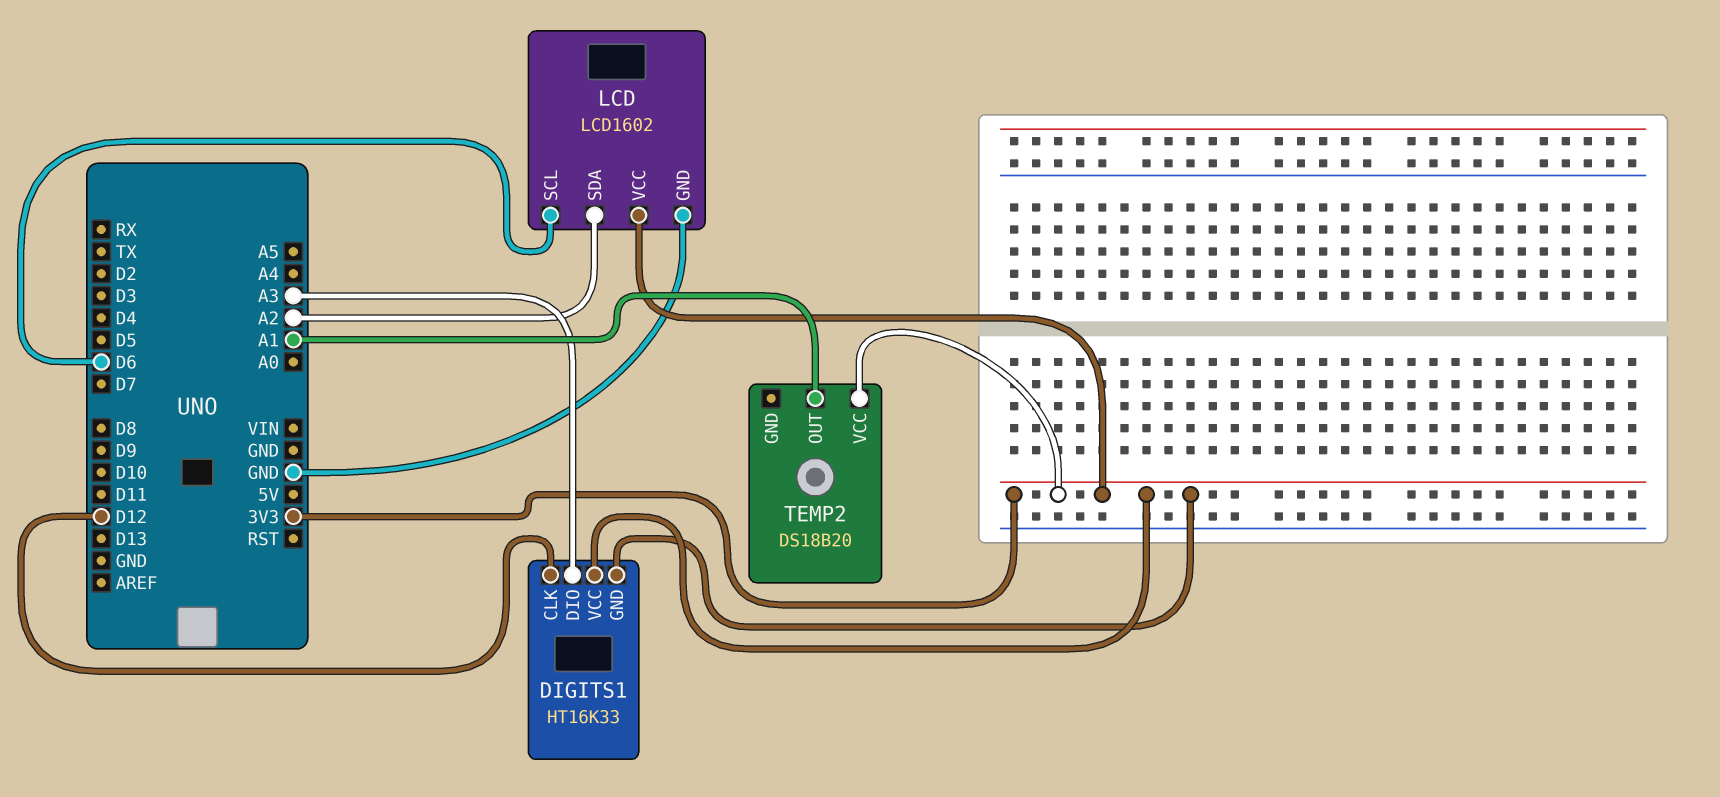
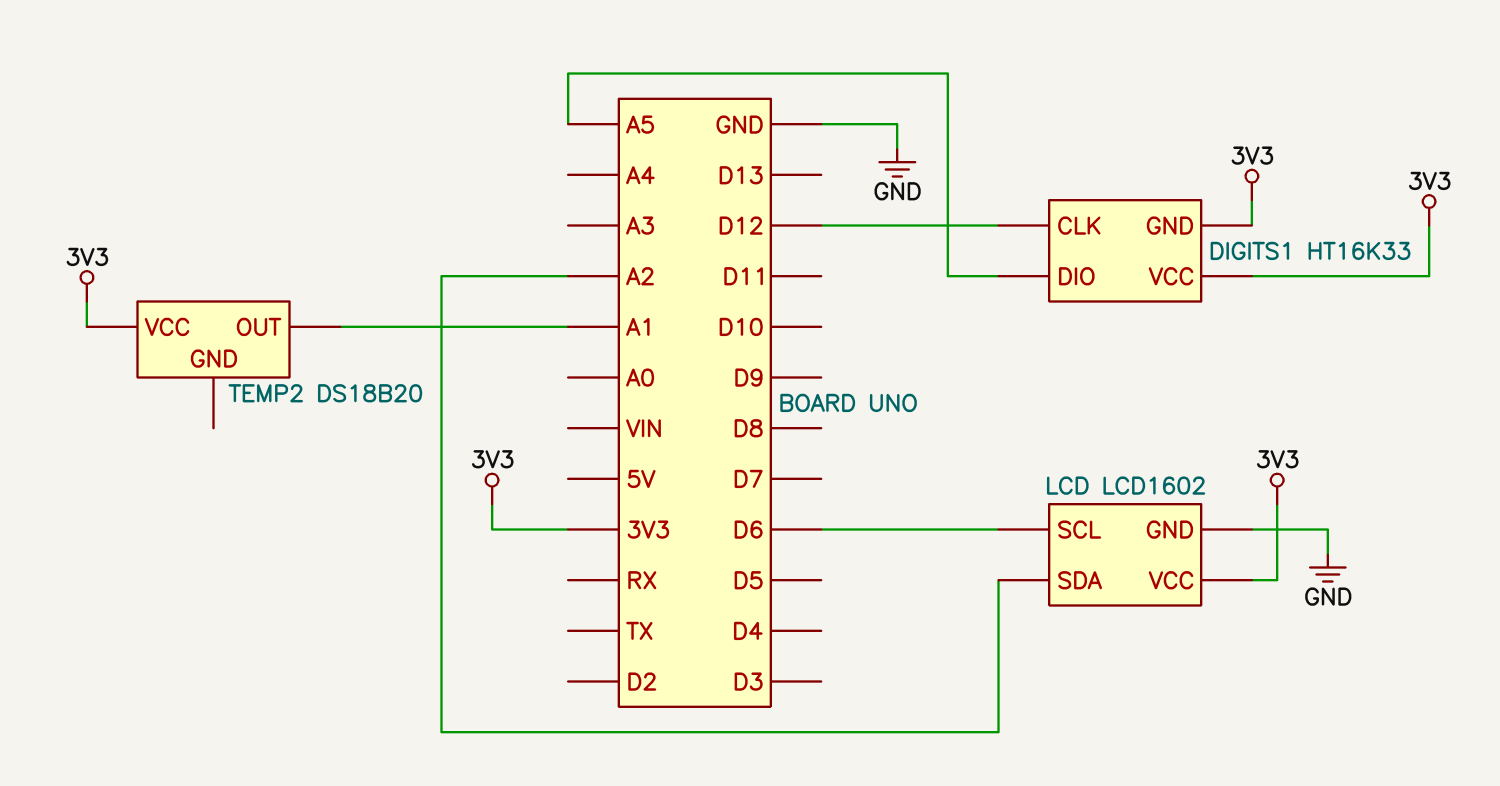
DIGITS1 pin DIO: A3 -> A5

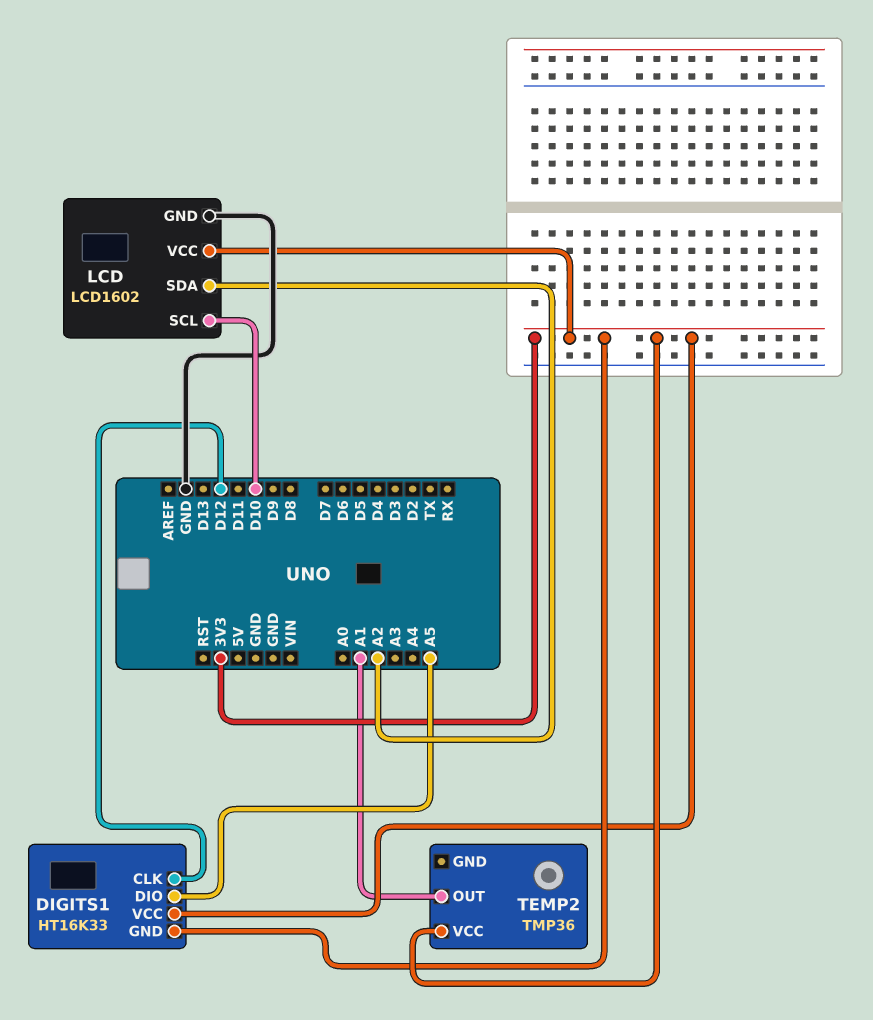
LCD pin SCL: D6 -> D10
TEMP2: DS18B20 -> TMP36

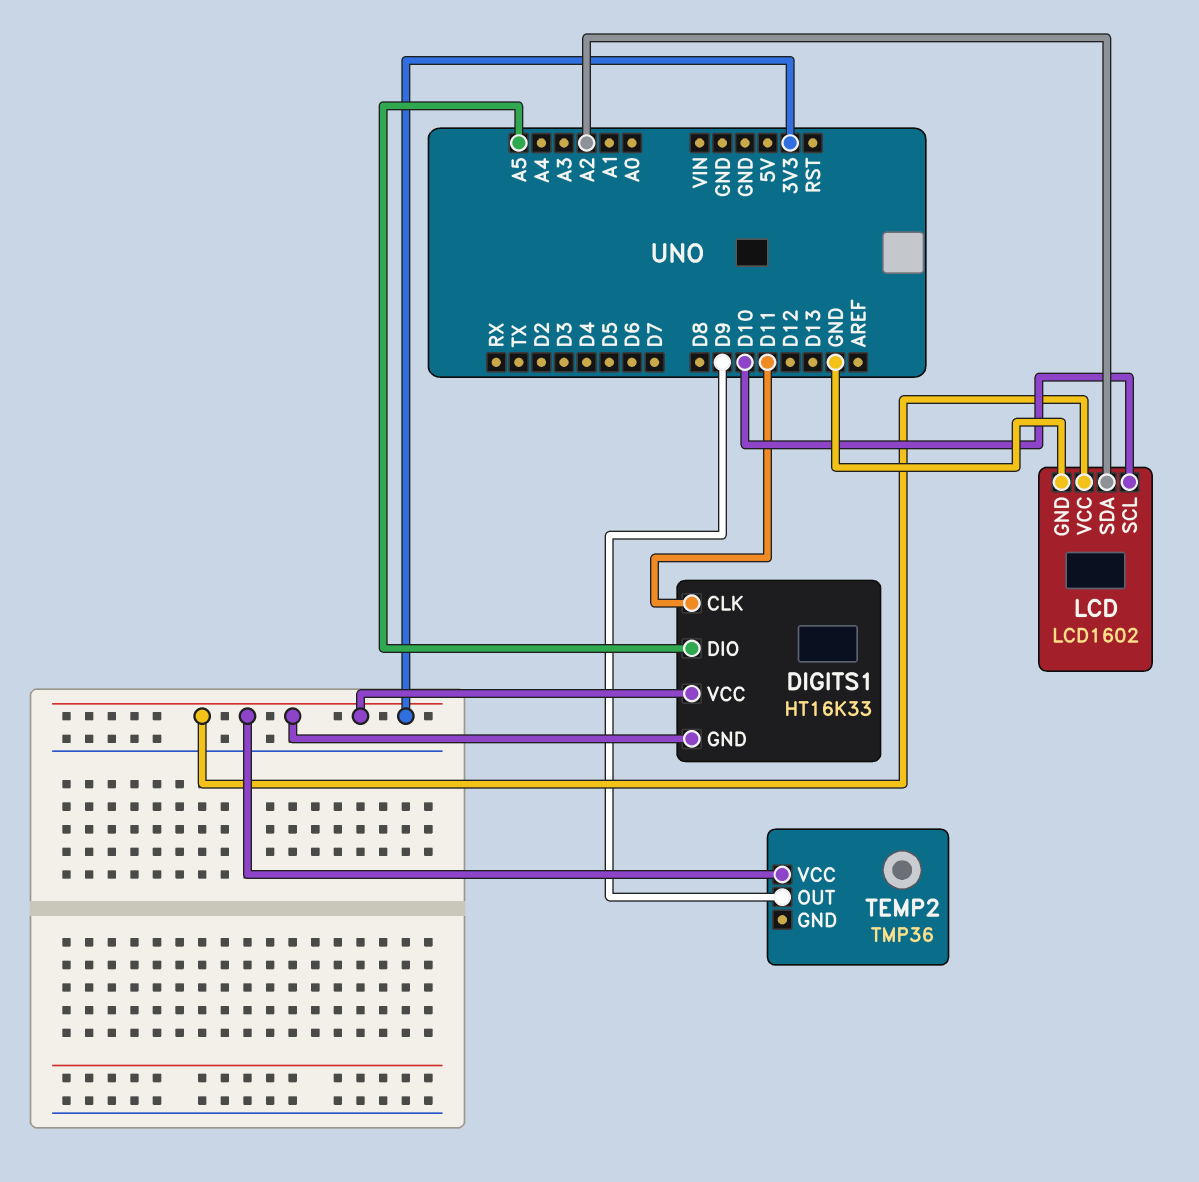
DIGITS1 pin CLK: D12 -> D11
TEMP2 pin OUT: A1 -> D9

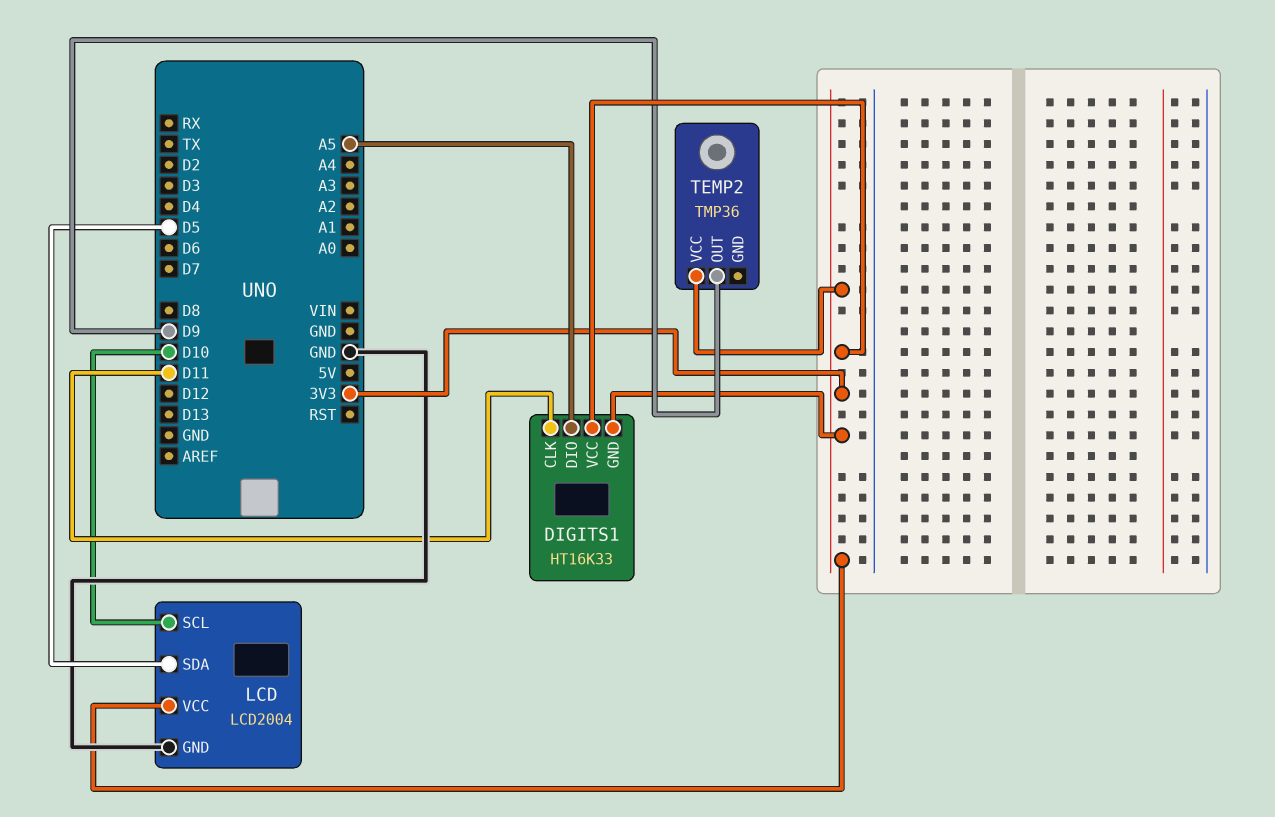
LCD: LCD1602 -> LCD2004
LCD pin SDA: A2 -> D5

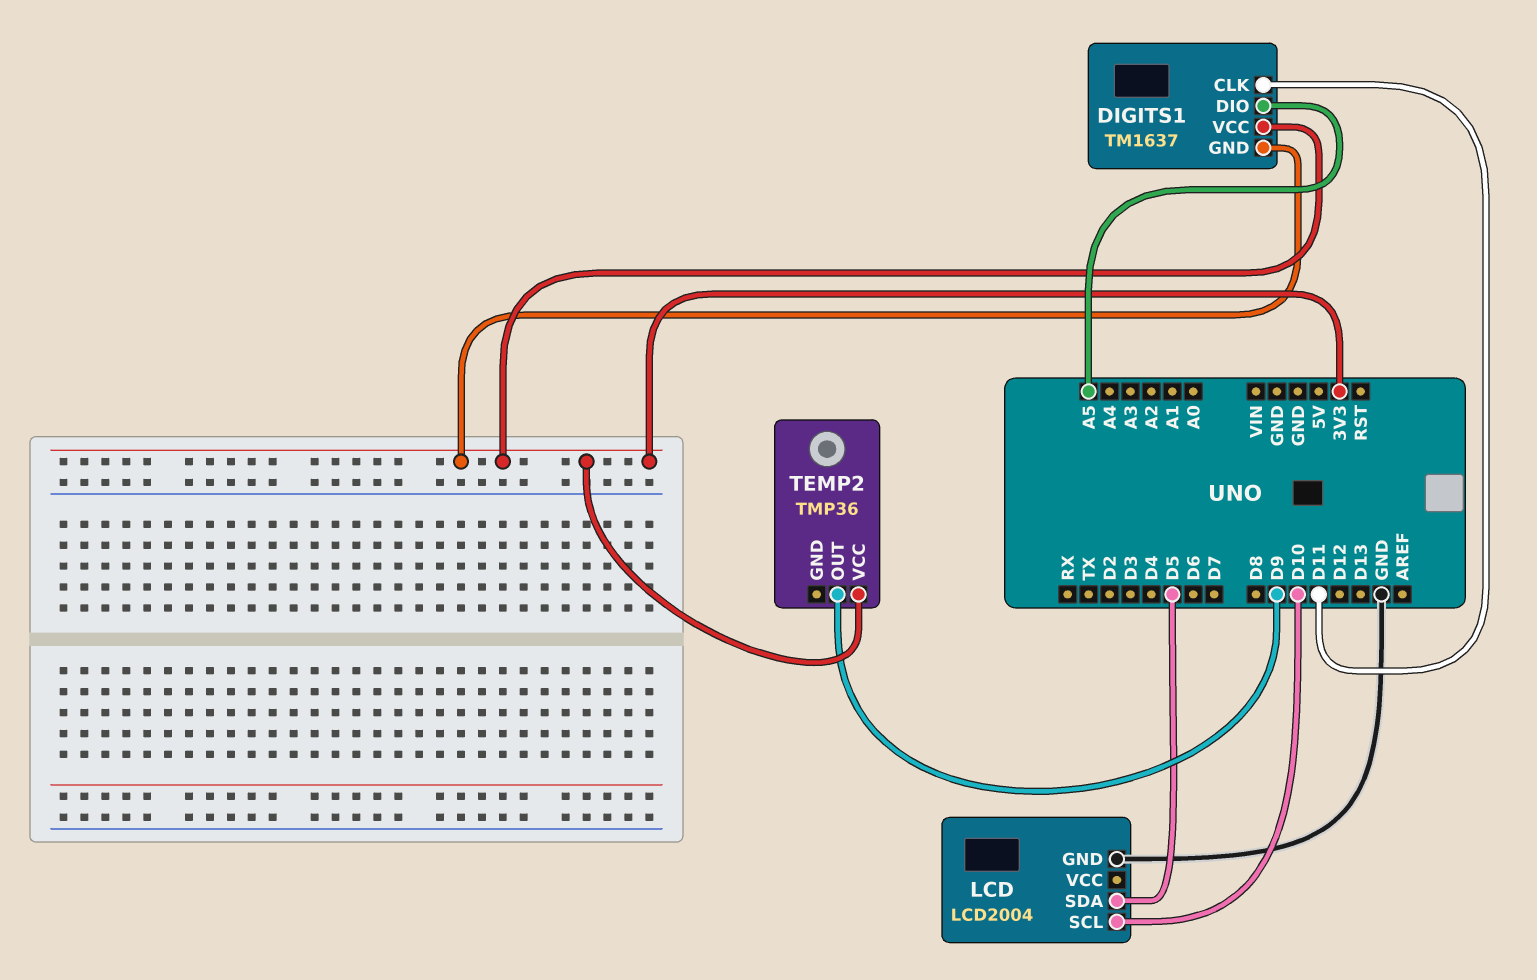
DIGITS1: HT16K33 -> TM1637
LCD pin VCC: 3V3 -> none

